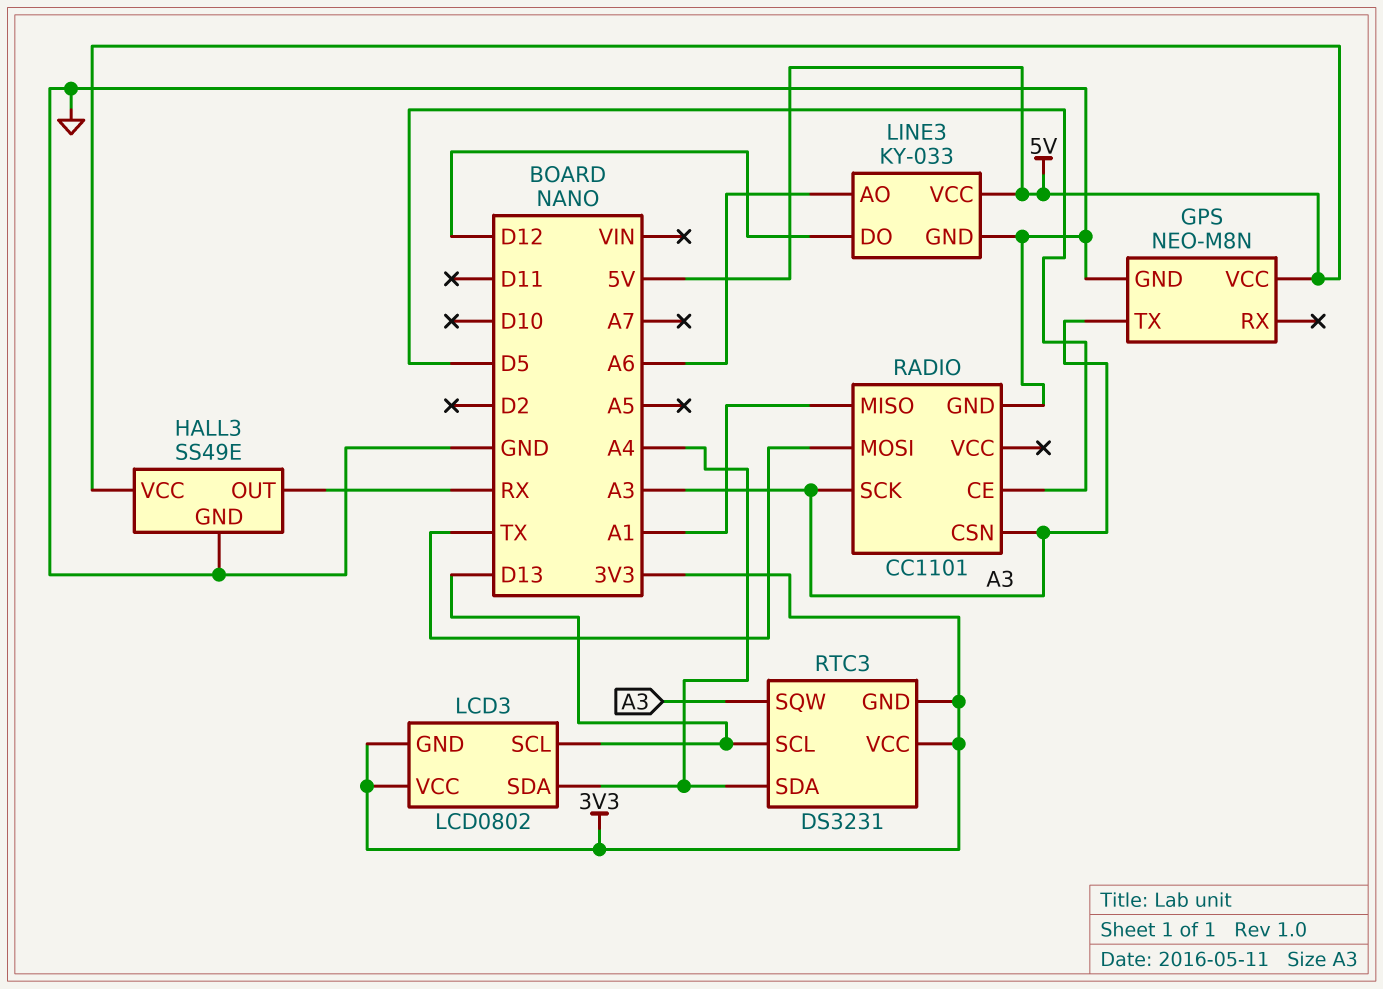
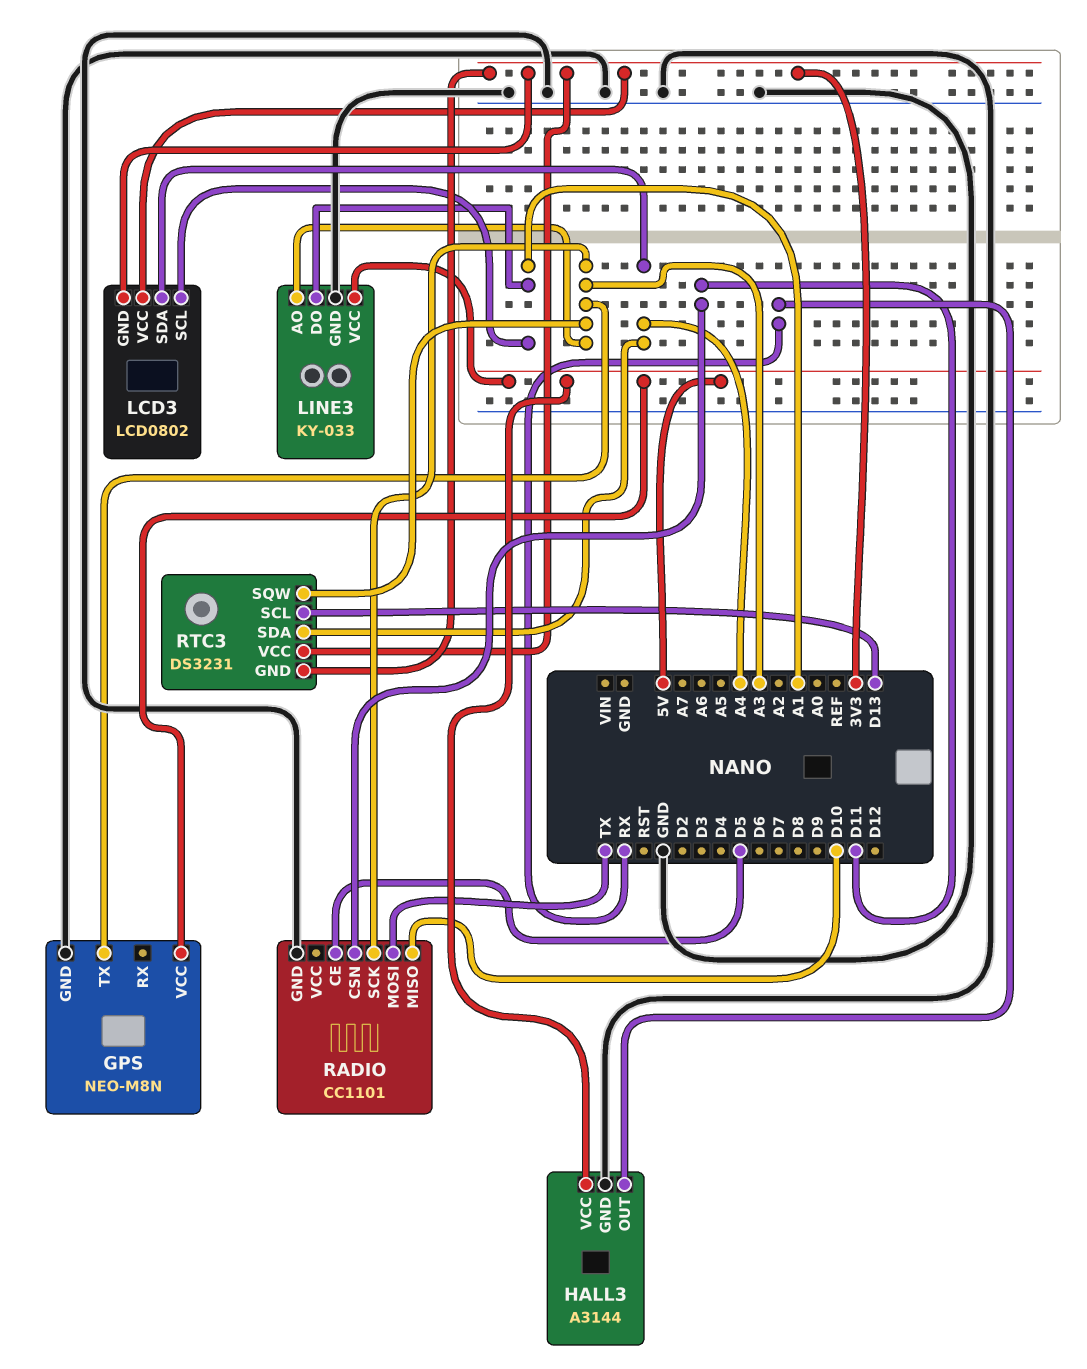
HALL3: SS49E -> A3144
LCD3 pin SCL: D13 -> A1
LINE3 pin AO: A6 -> A3
LINE3 pin DO: D12 -> A1
RADIO pin CSN: A3 -> D11
RADIO pin MISO: A1 -> D10

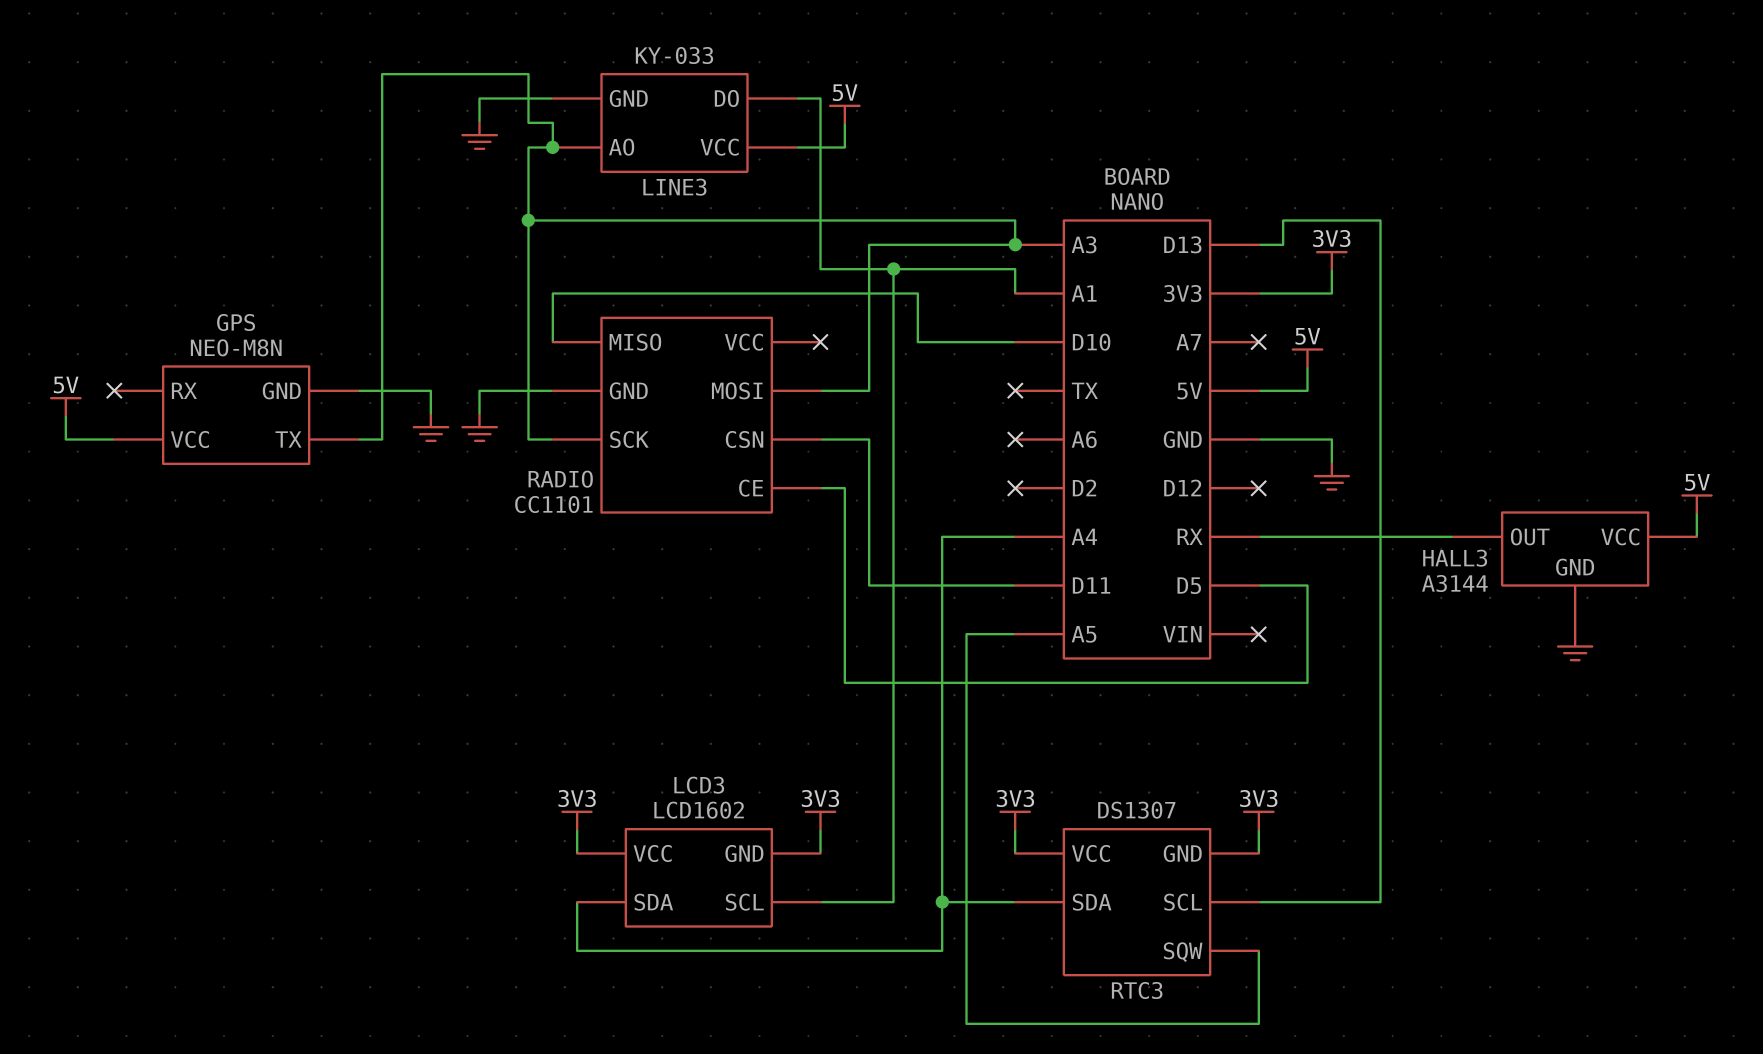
LCD3: LCD0802 -> LCD1602
RADIO pin MOSI: TX -> A3
RTC3: DS3231 -> DS1307
RTC3 pin SQW: A3 -> A5

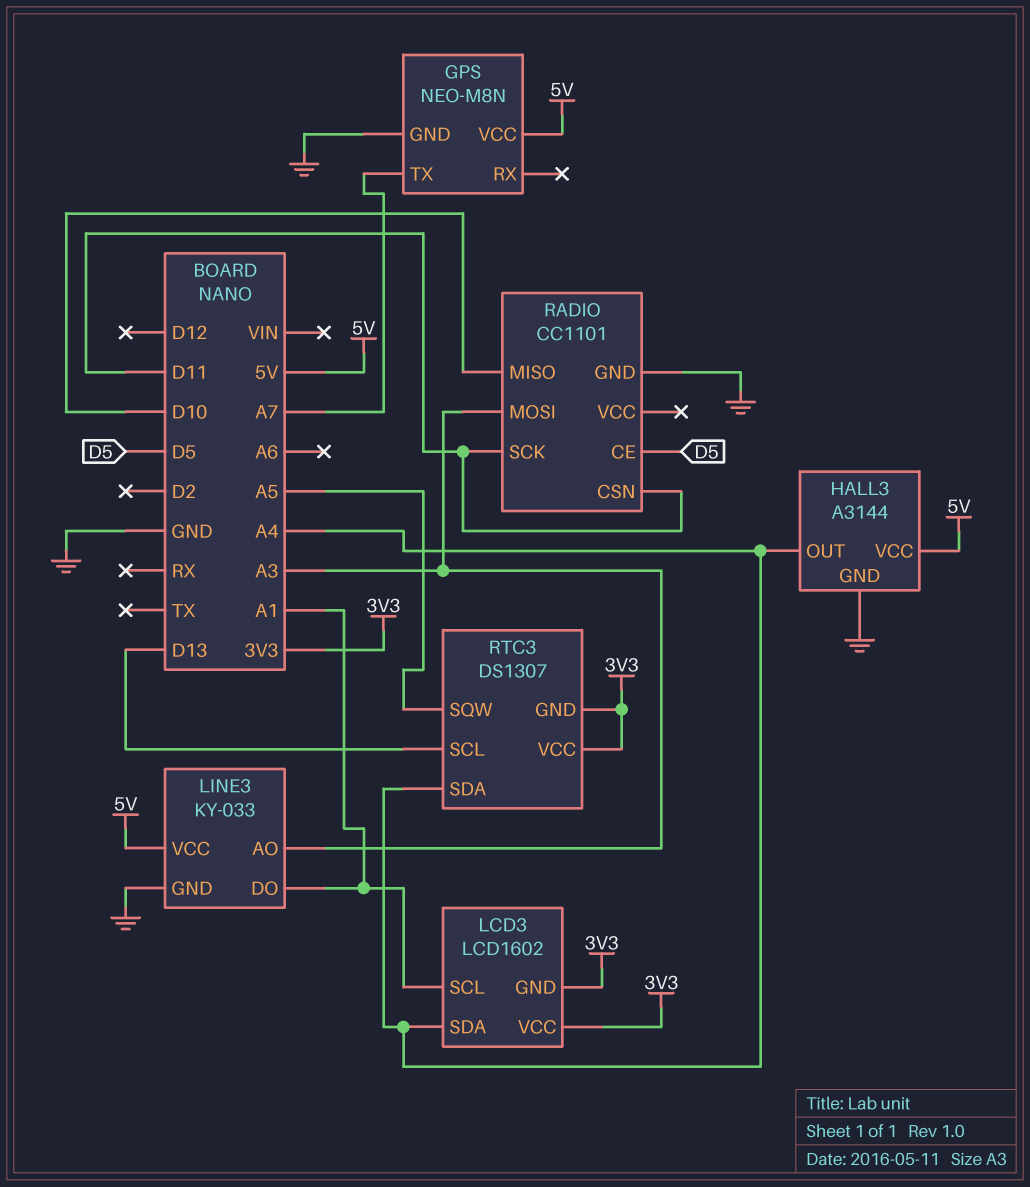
GPS pin TX: A3 -> A7
HALL3 pin OUT: RX -> A4
RADIO pin SCK: A3 -> D11

